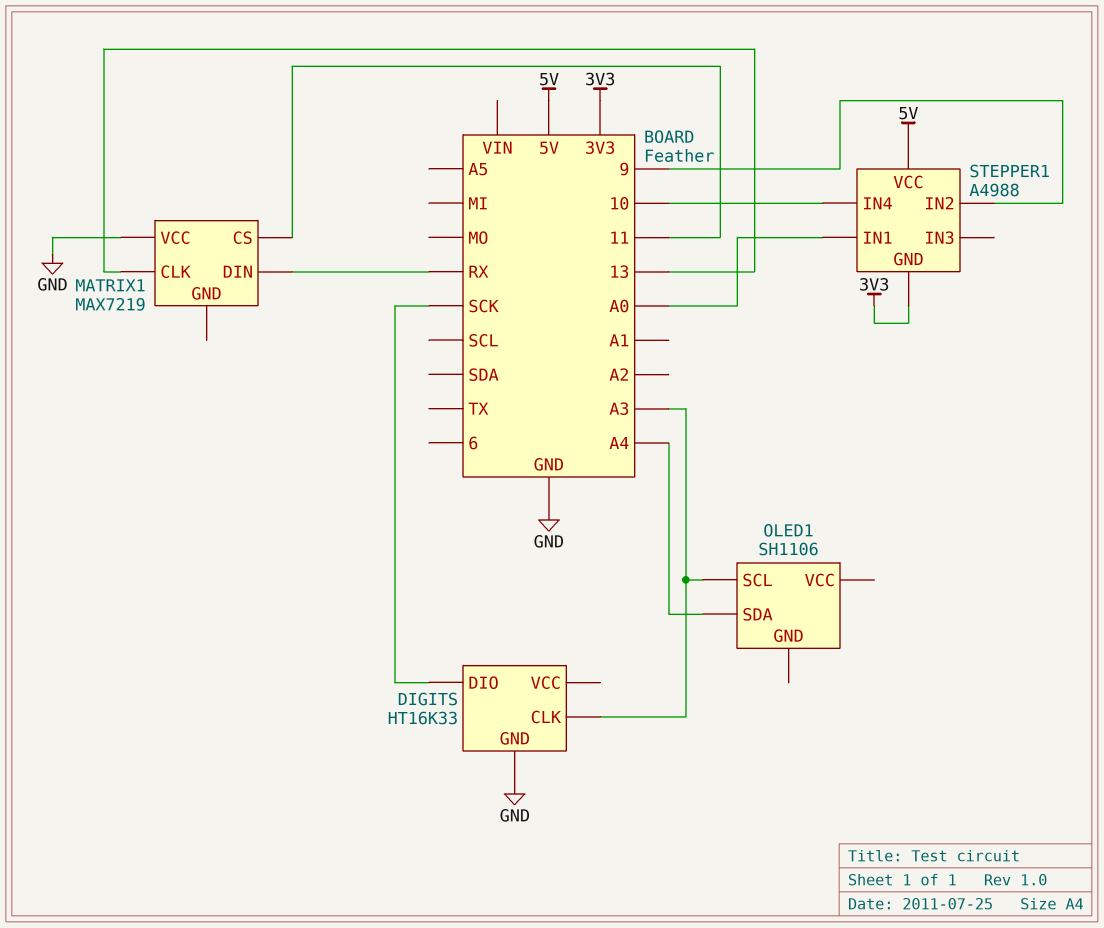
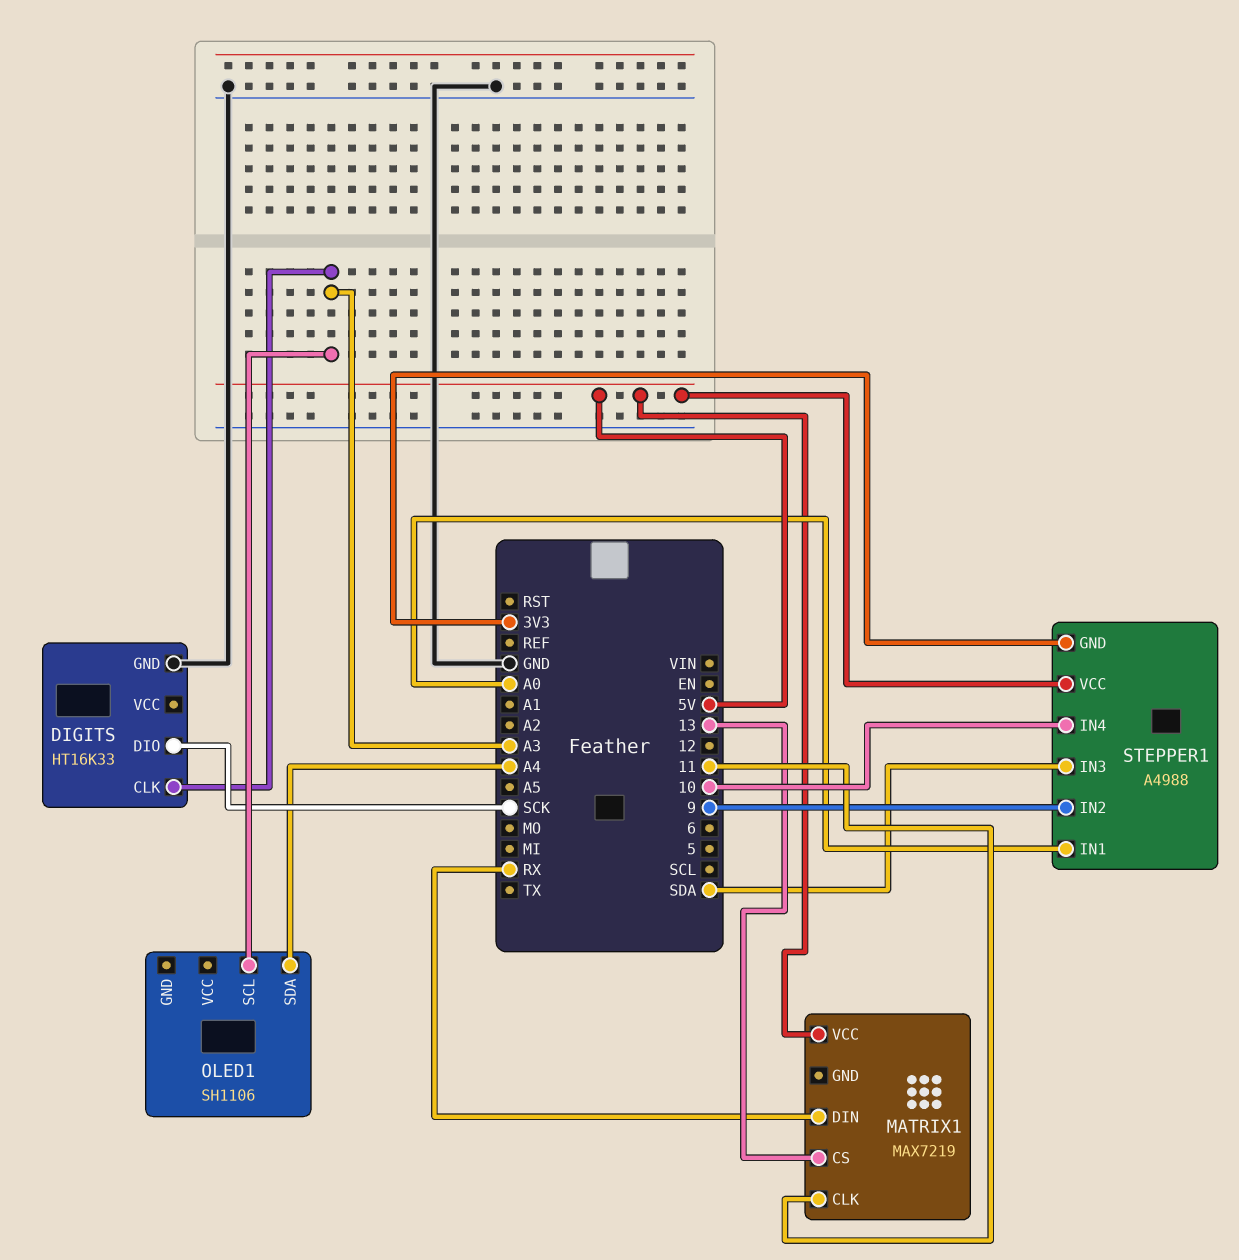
MATRIX1 pin CLK: 13 -> 11
MATRIX1 pin CS: 11 -> 13
MATRIX1 pin VCC: GND -> 5V
STEPPER1 pin IN3: none -> SDA

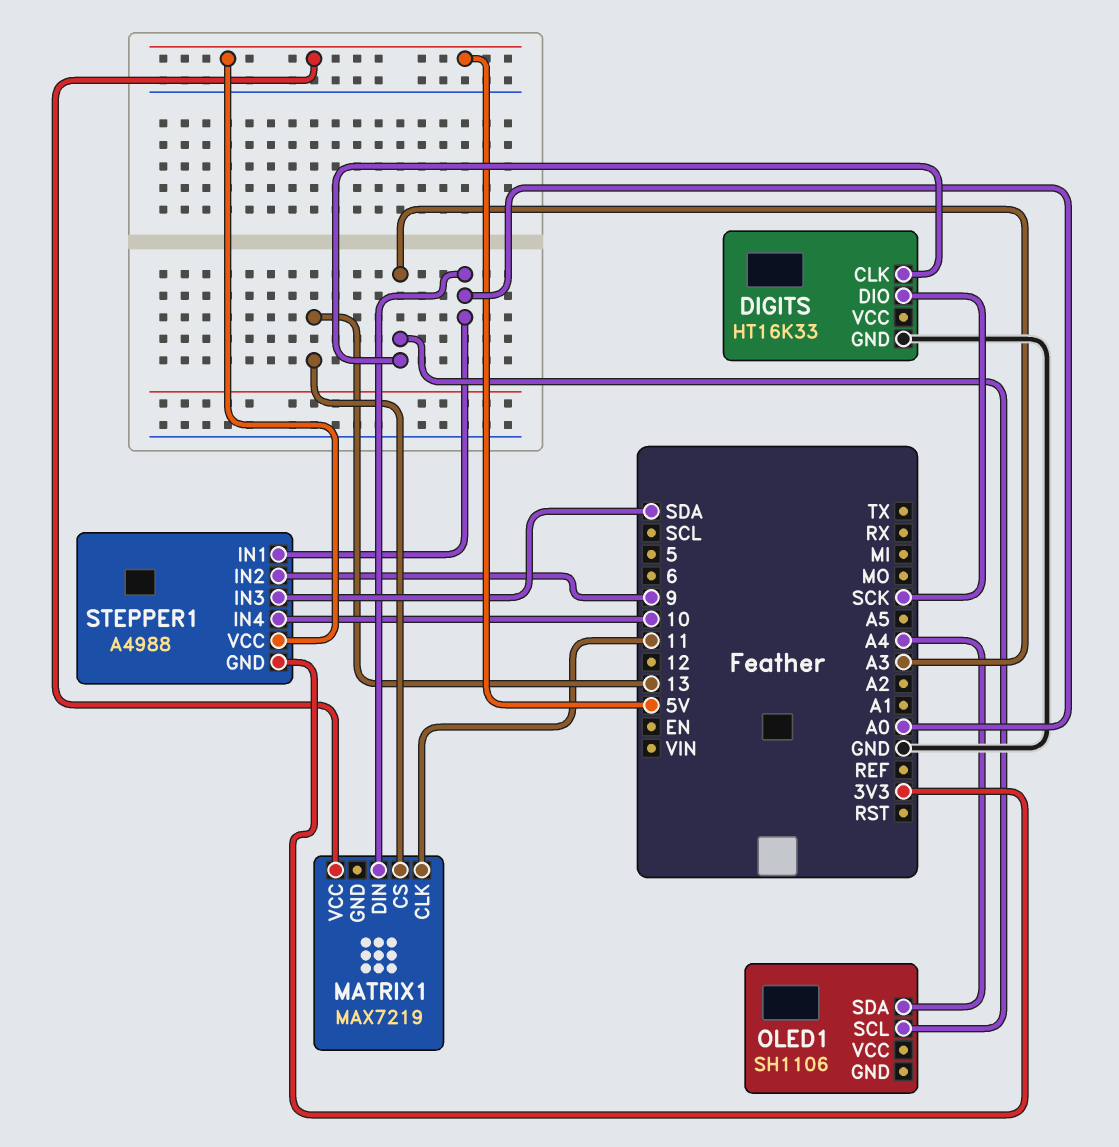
MATRIX1 pin DIN: RX -> A0

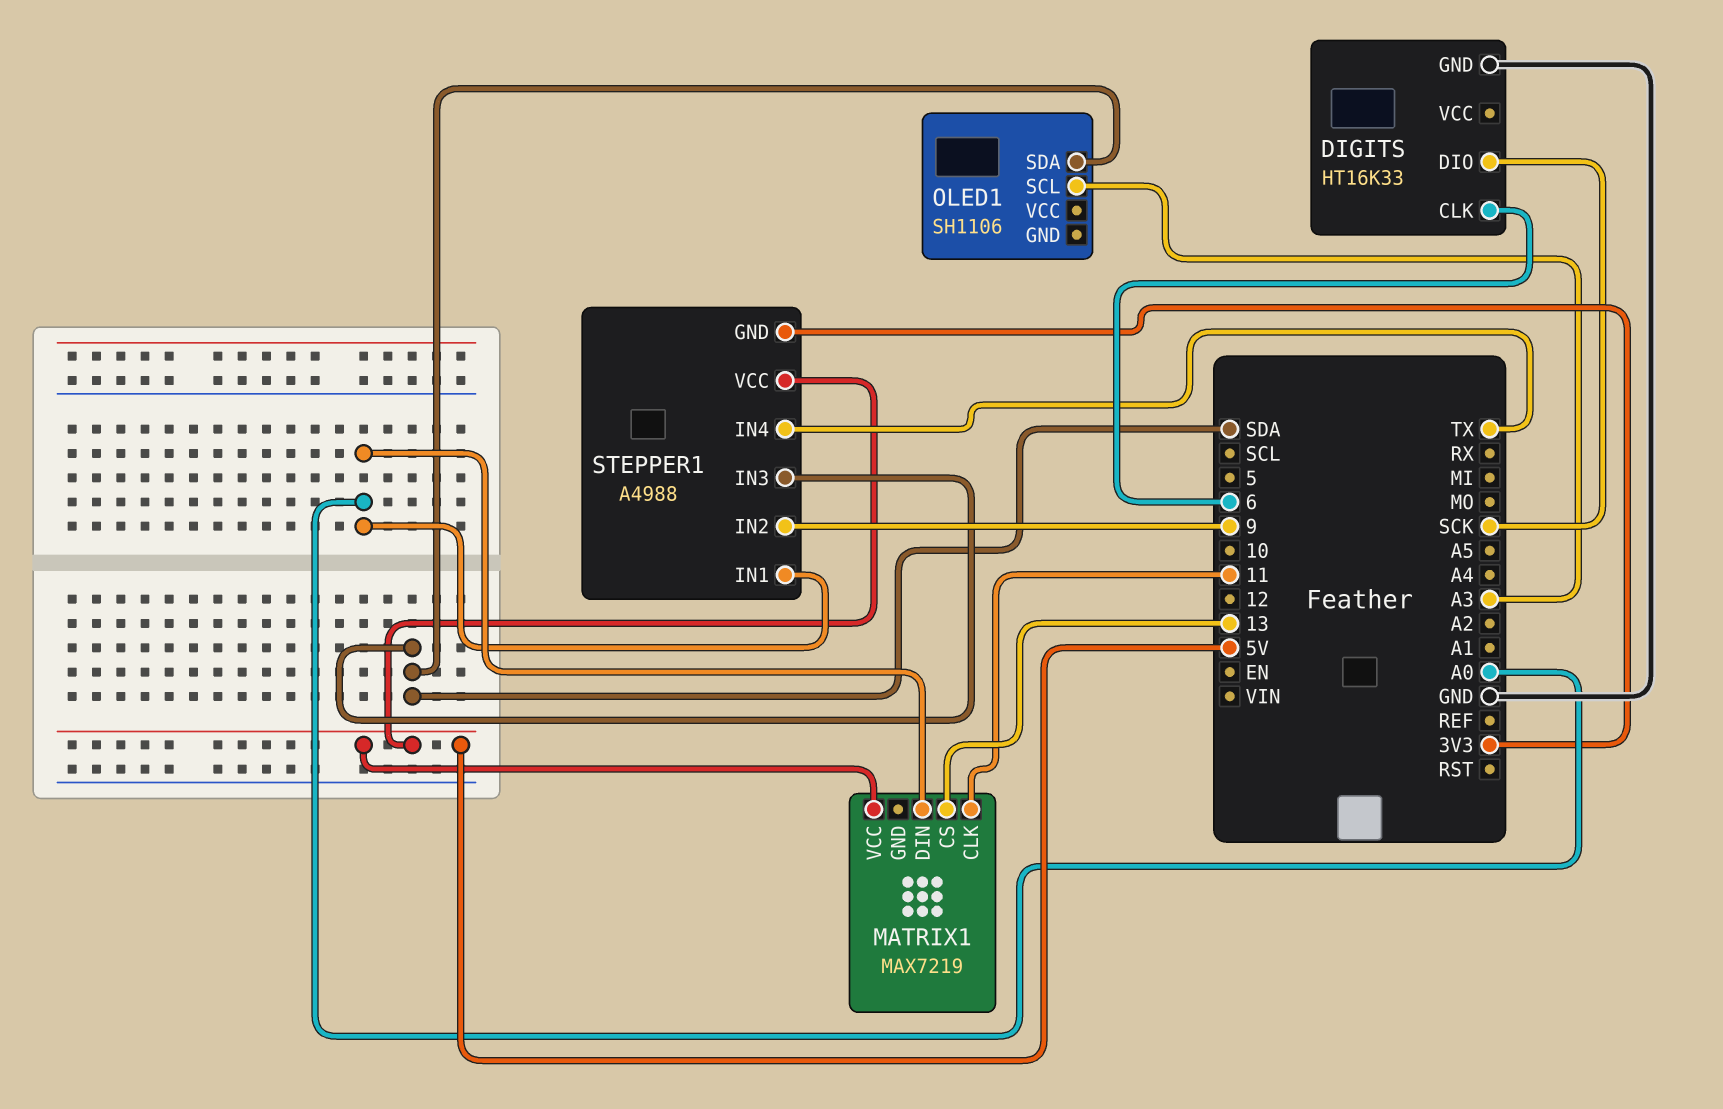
DIGITS pin CLK: A3 -> 6
OLED1 pin SDA: A4 -> SDA
STEPPER1 pin IN4: 10 -> TX

